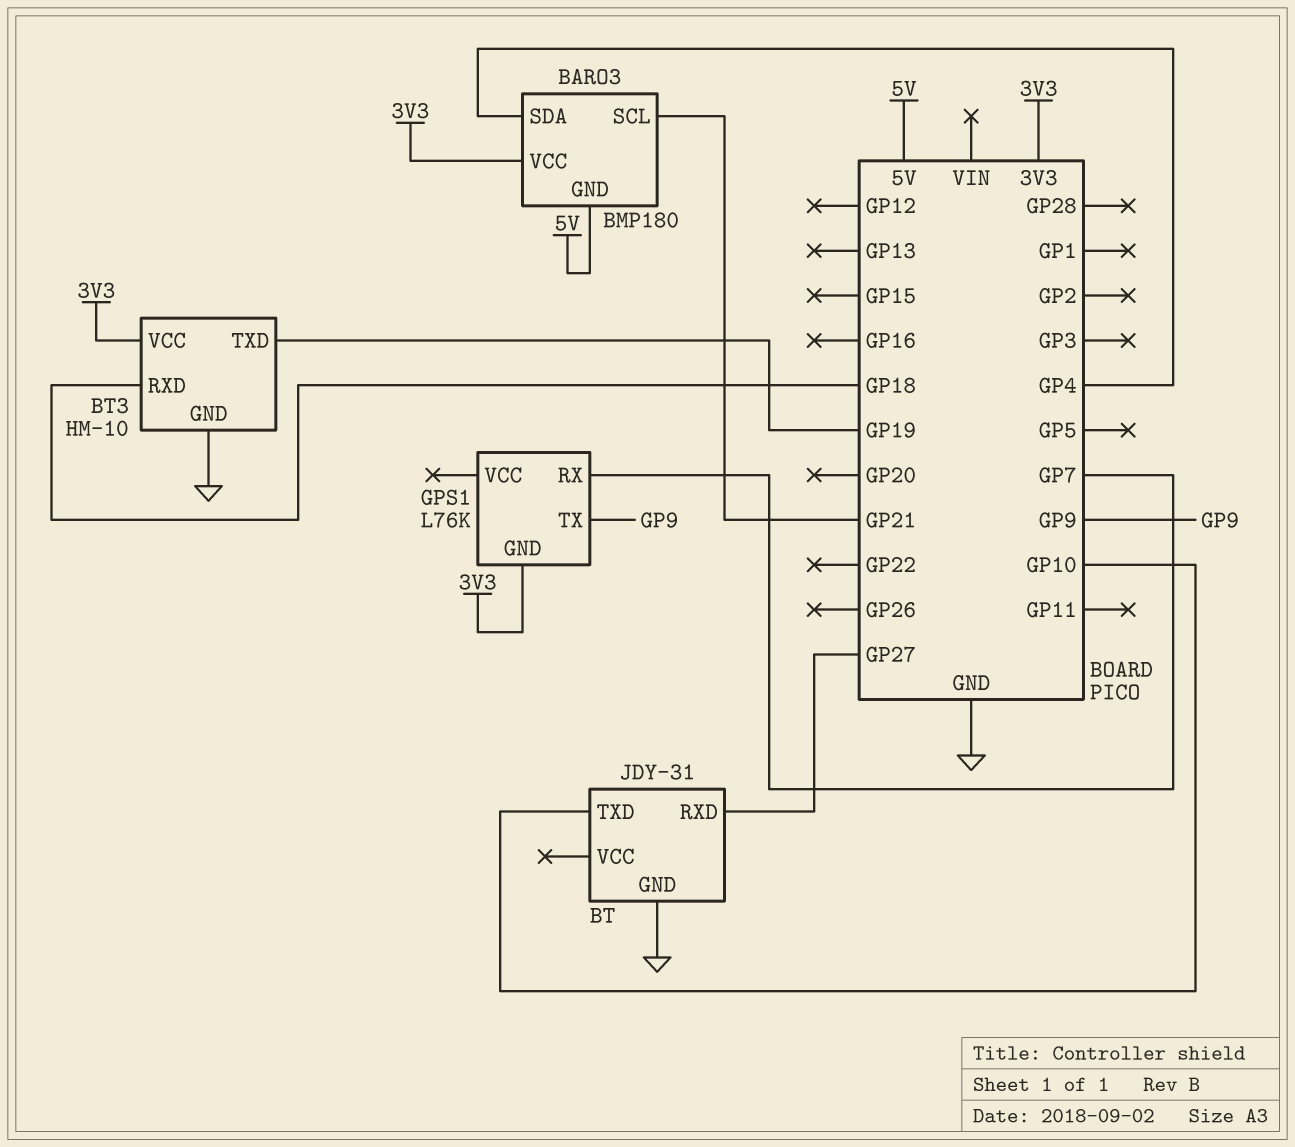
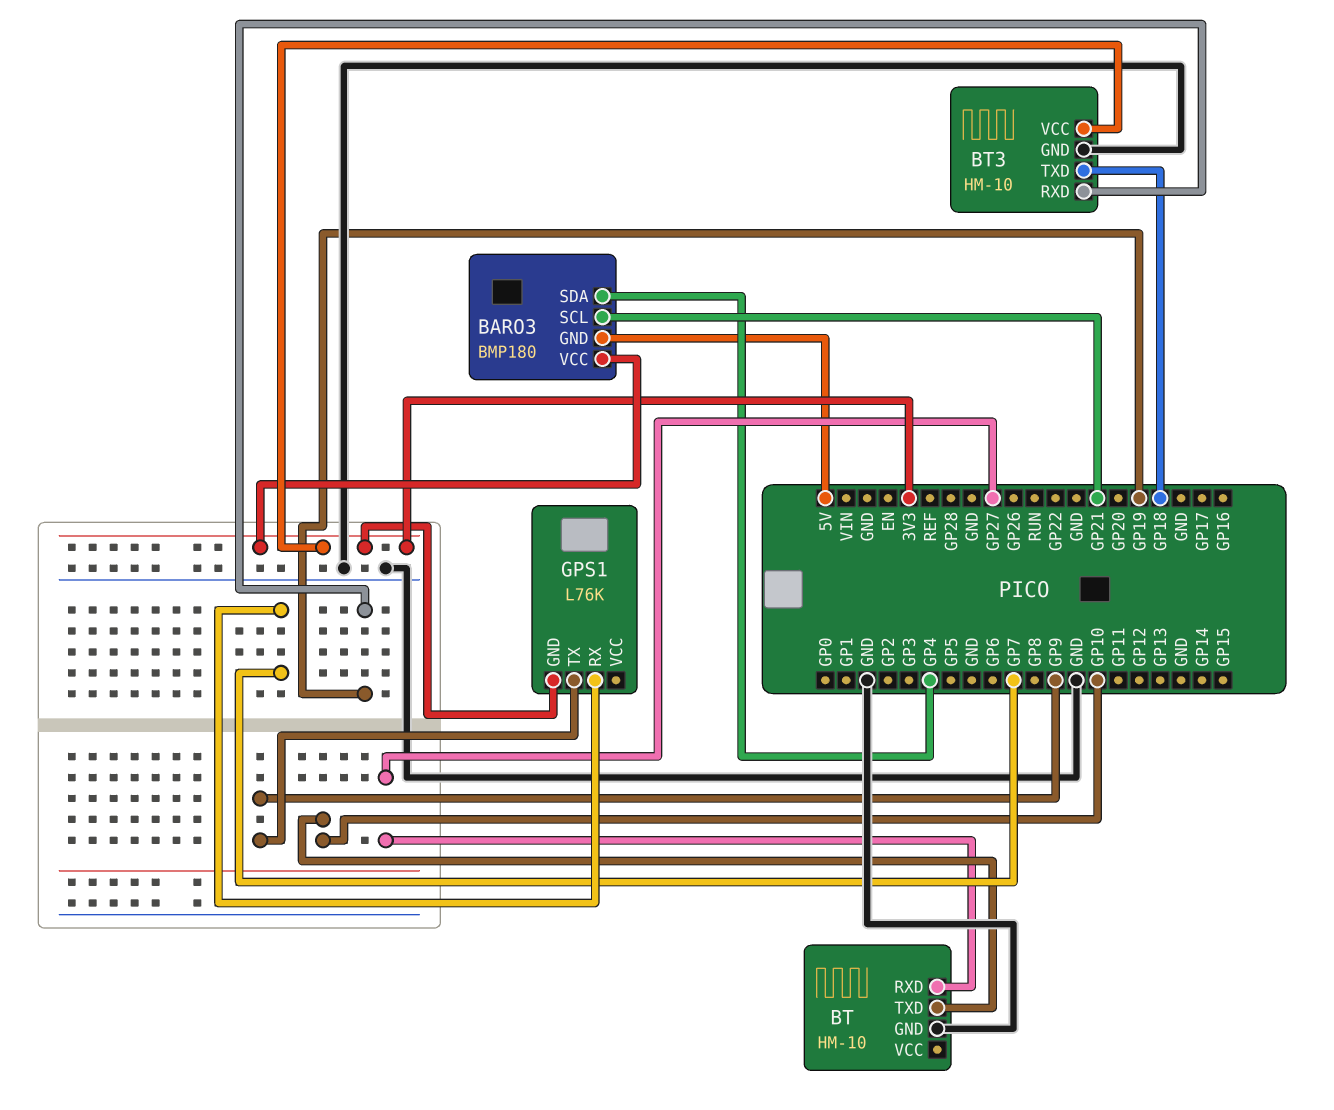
BT: JDY-31 -> HM-10
BT3 pin RXD: GP18 -> GP19
BT3 pin TXD: GP19 -> GP18

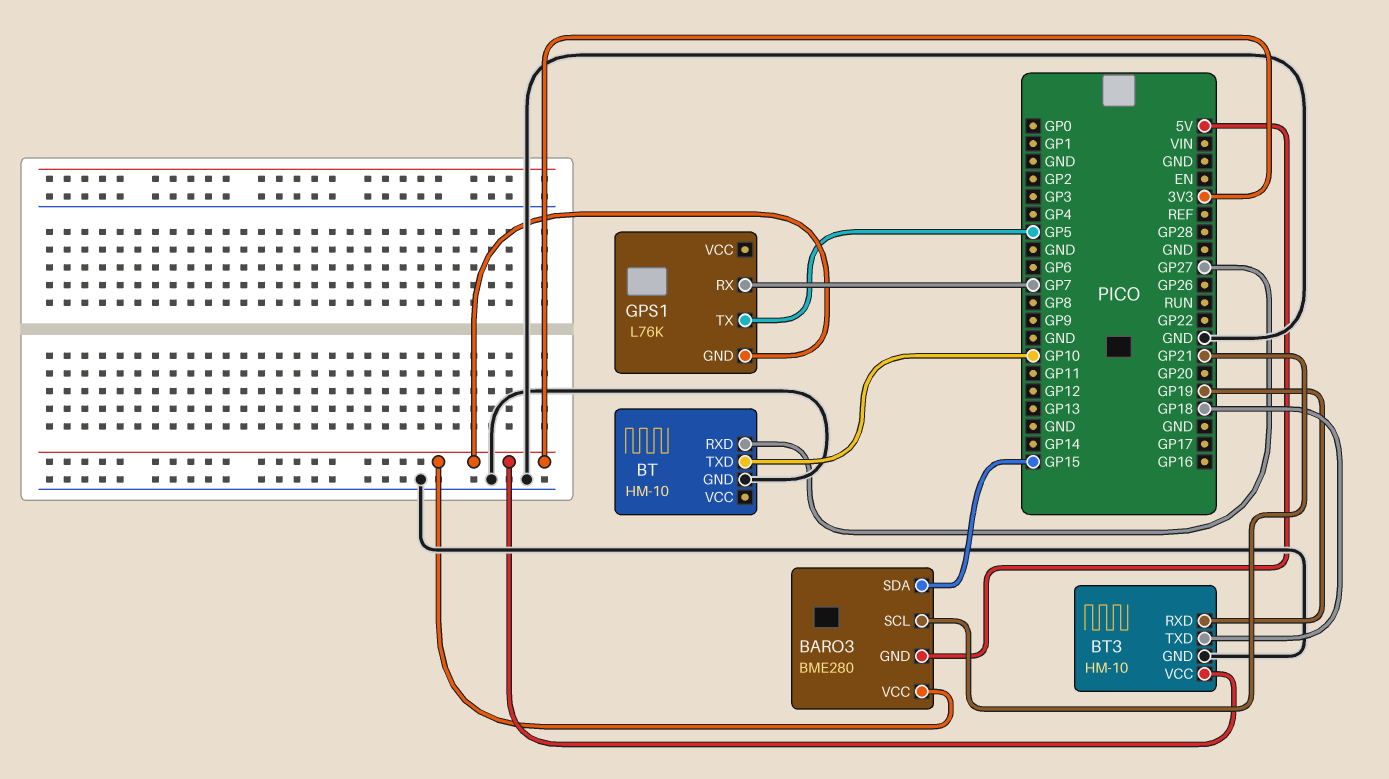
BARO3: BMP180 -> BME280
BARO3 pin SDA: GP4 -> GP15
GPS1 pin TX: GP9 -> GP5

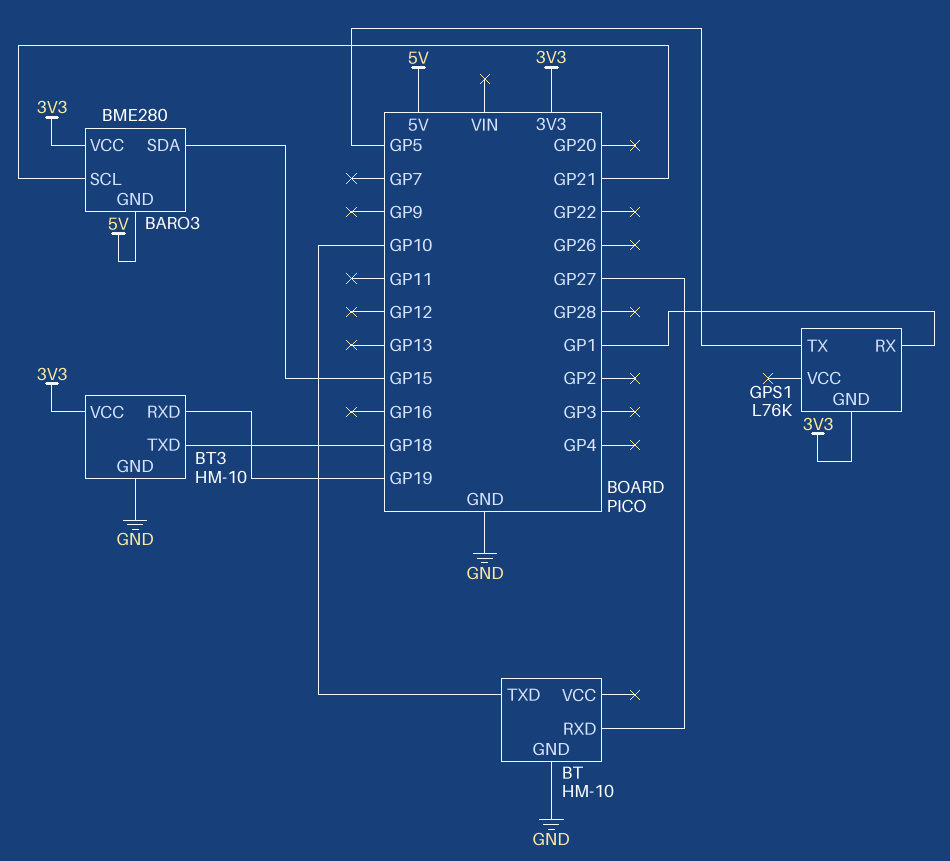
GPS1 pin RX: GP7 -> GP1

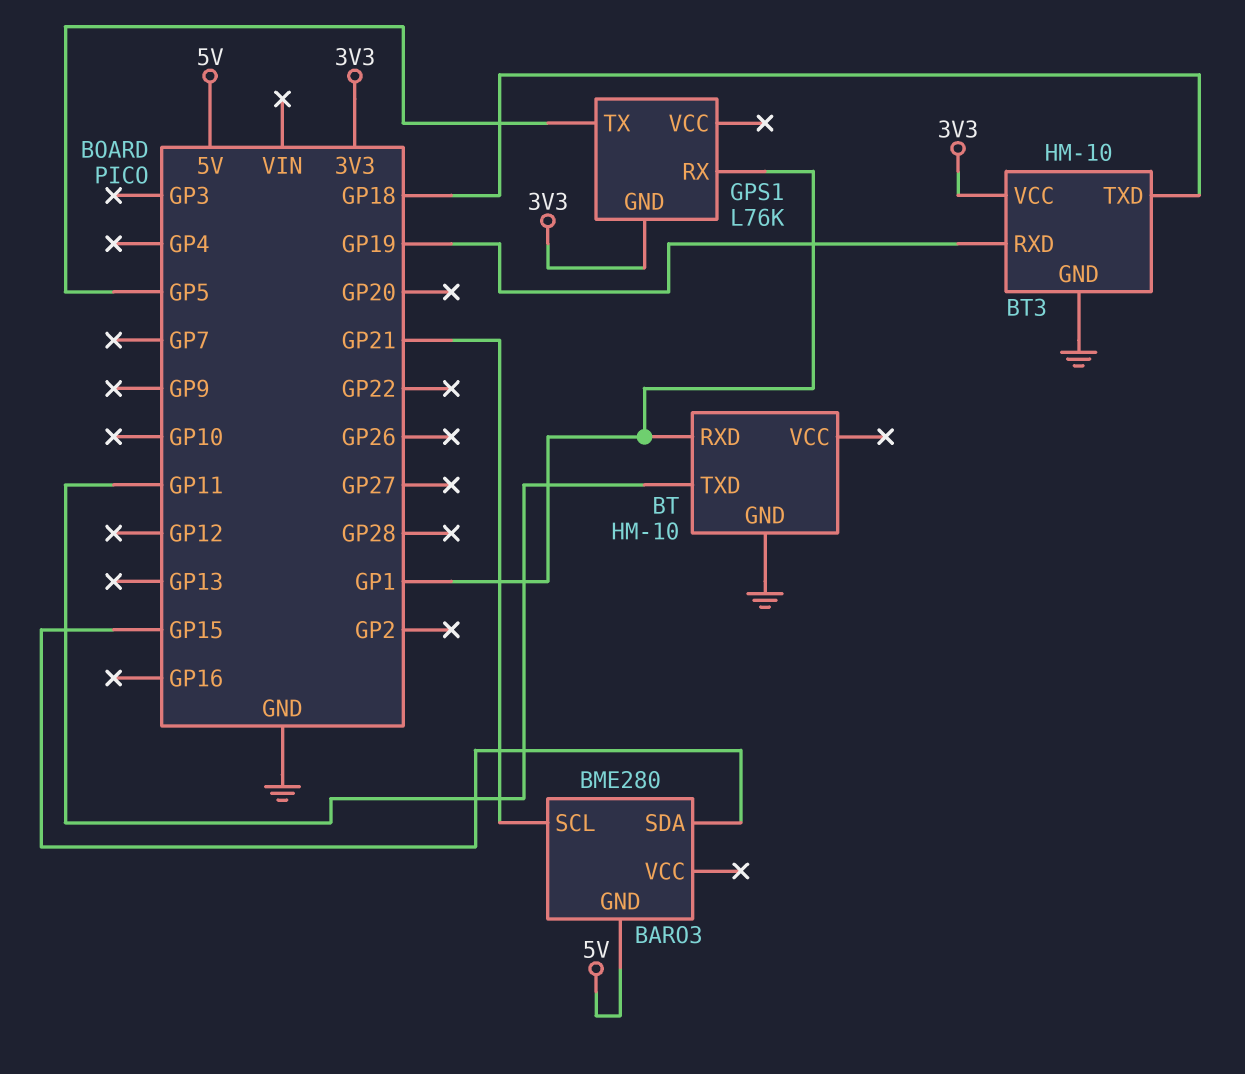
BARO3 pin VCC: 3V3 -> none
BT pin RXD: GP27 -> GP1
BT pin TXD: GP10 -> GP11

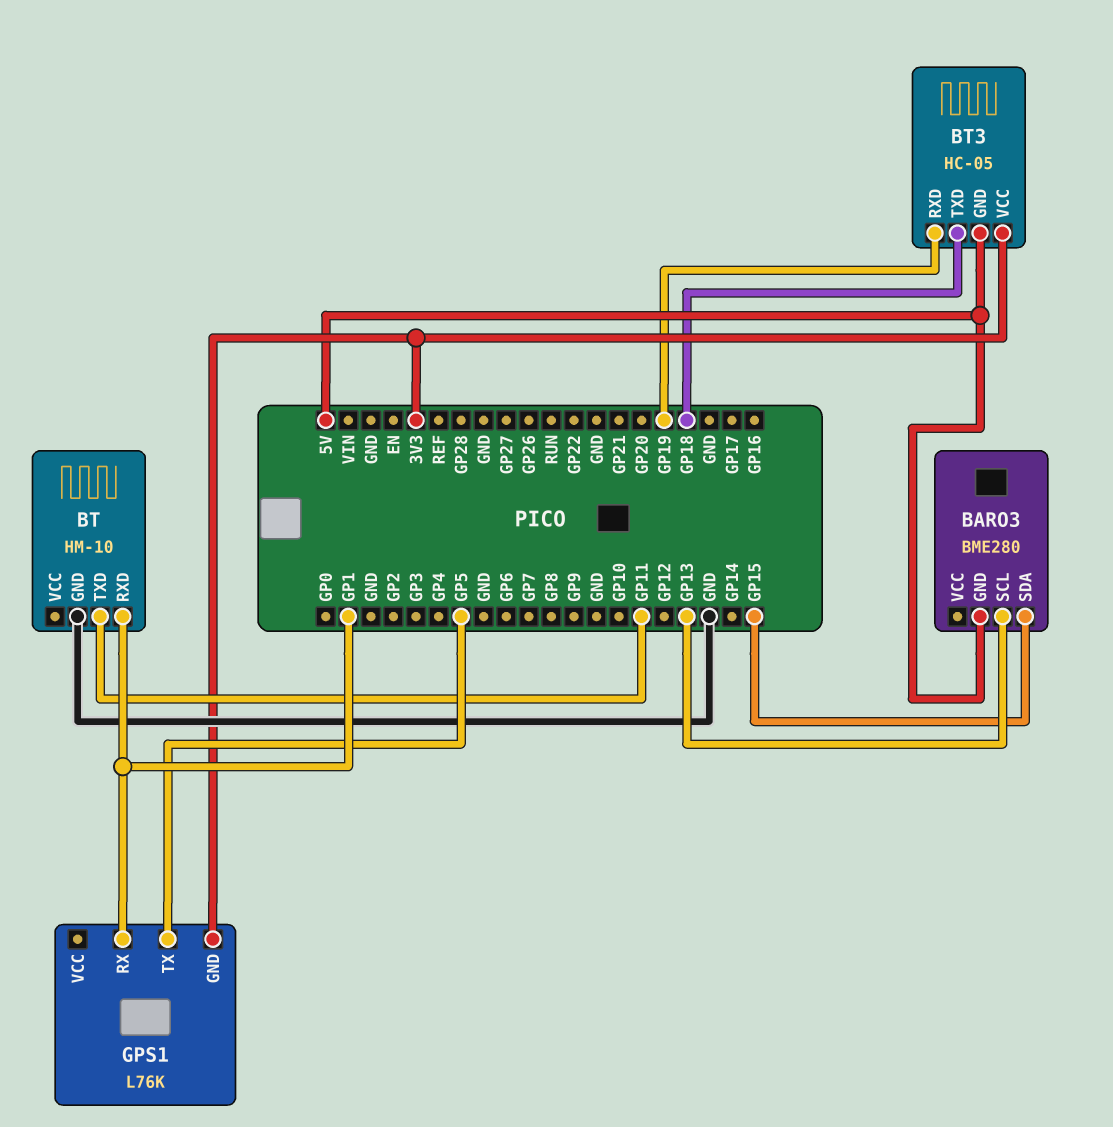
BARO3 pin SCL: GP21 -> GP13
BT3: HM-10 -> HC-05
BT3 pin GND: GND -> 5V

